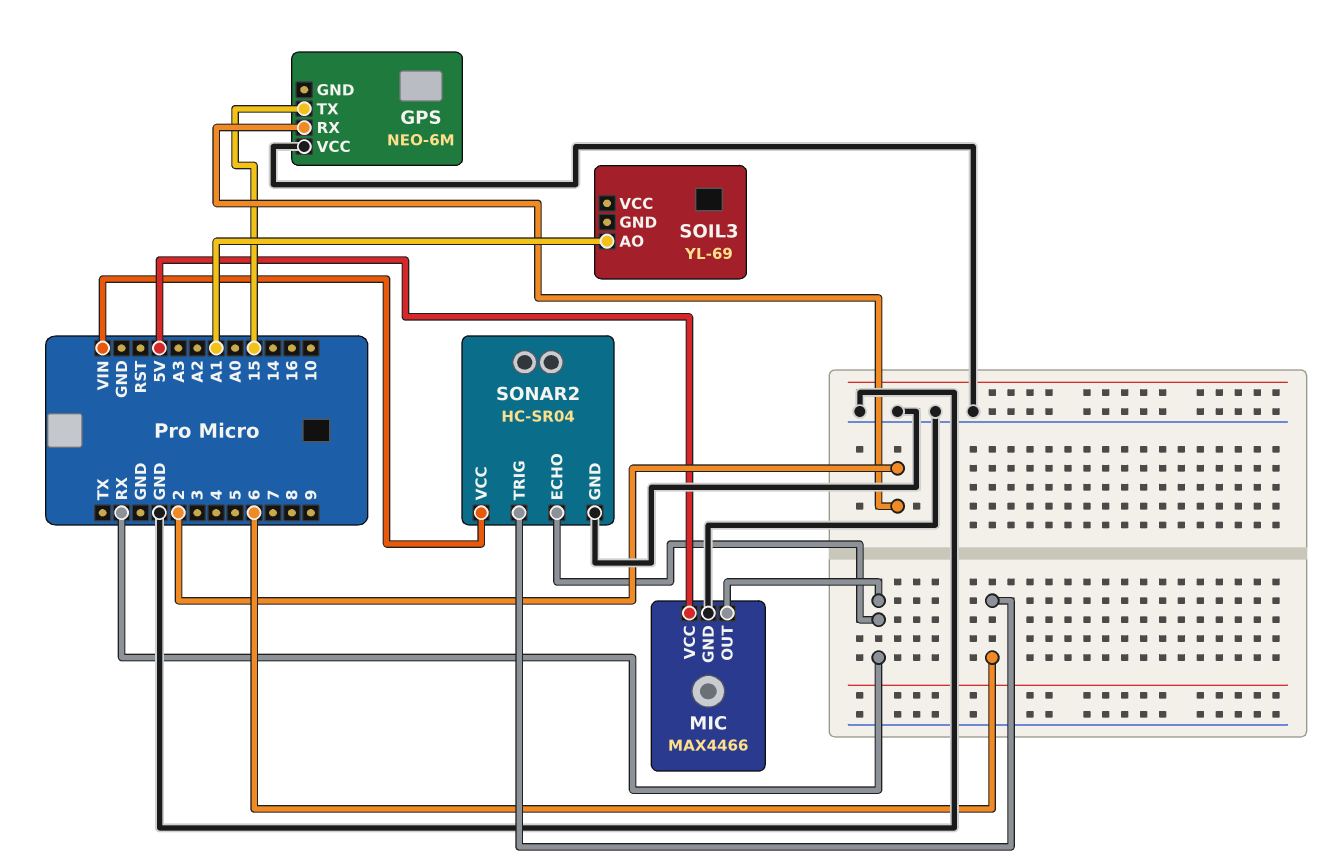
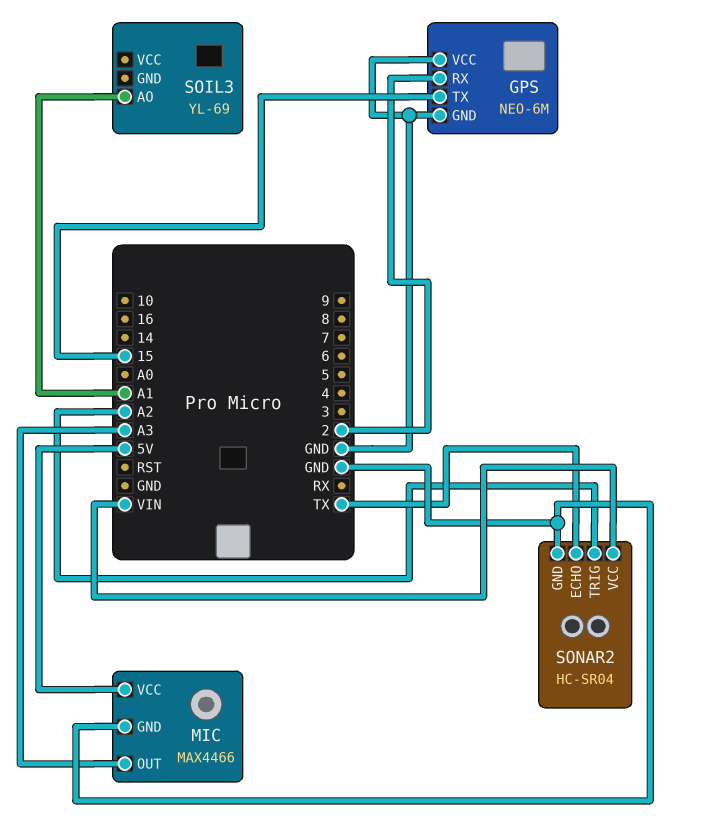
GPS pin GND: none -> GND
MIC pin OUT: RX -> A3
SONAR2 pin ECHO: RX -> TX
SONAR2 pin TRIG: 6 -> A2

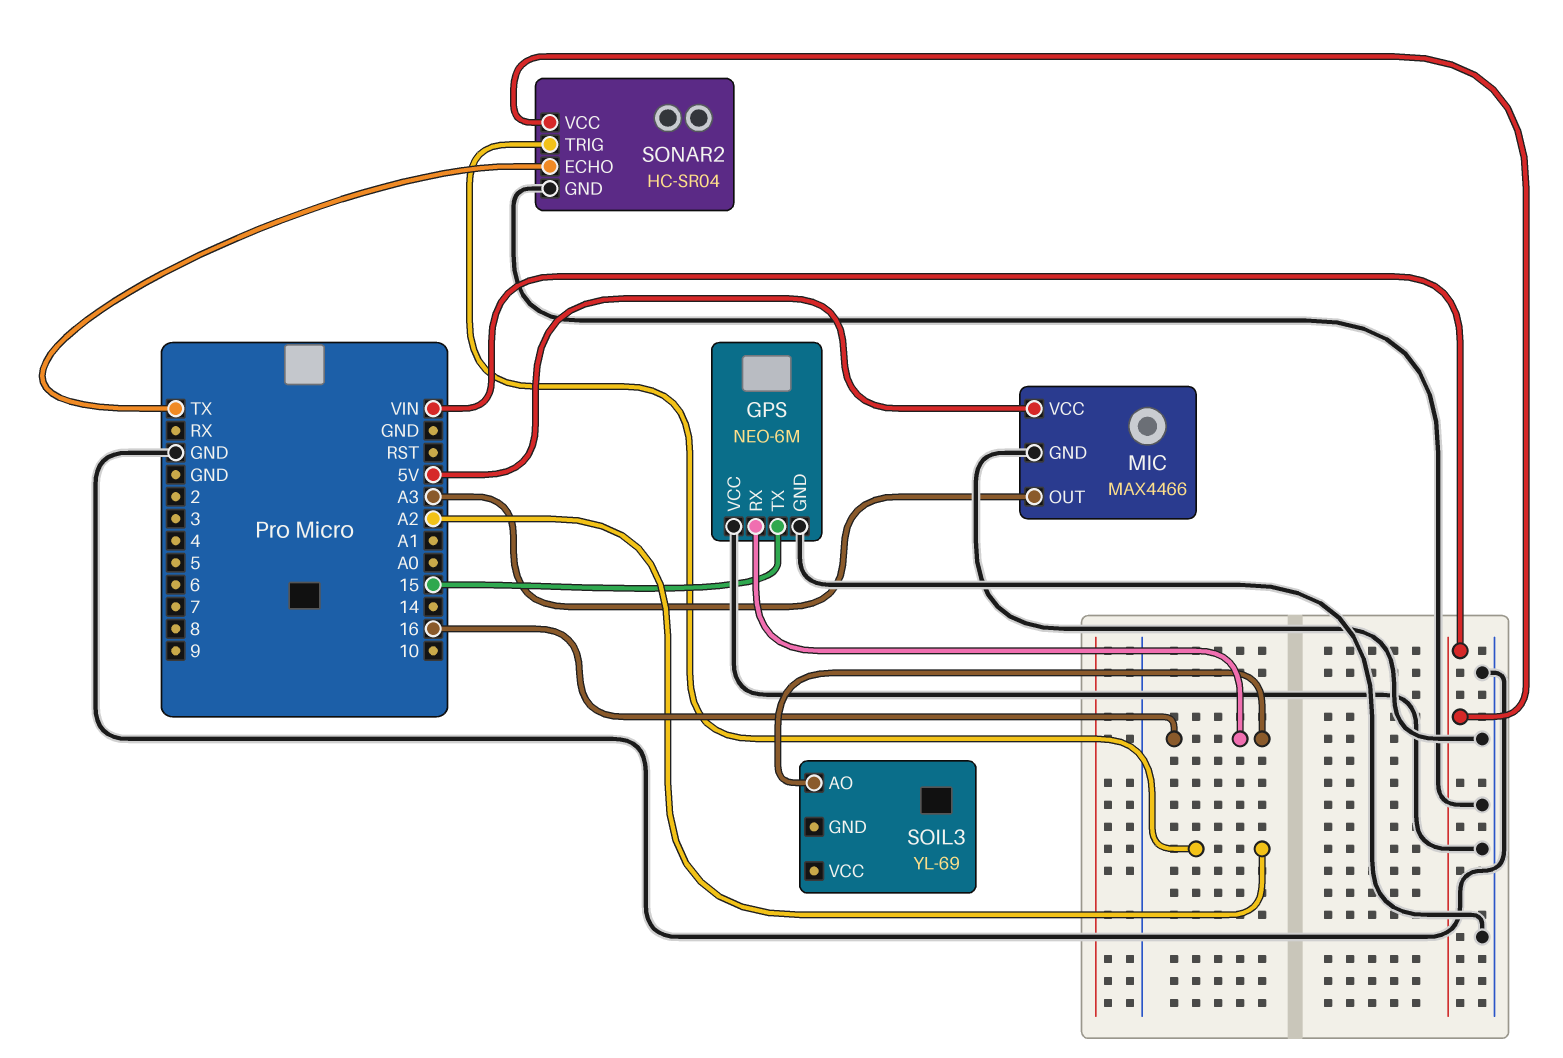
GPS pin RX: 2 -> 16
SOIL3 pin AO: A1 -> 16

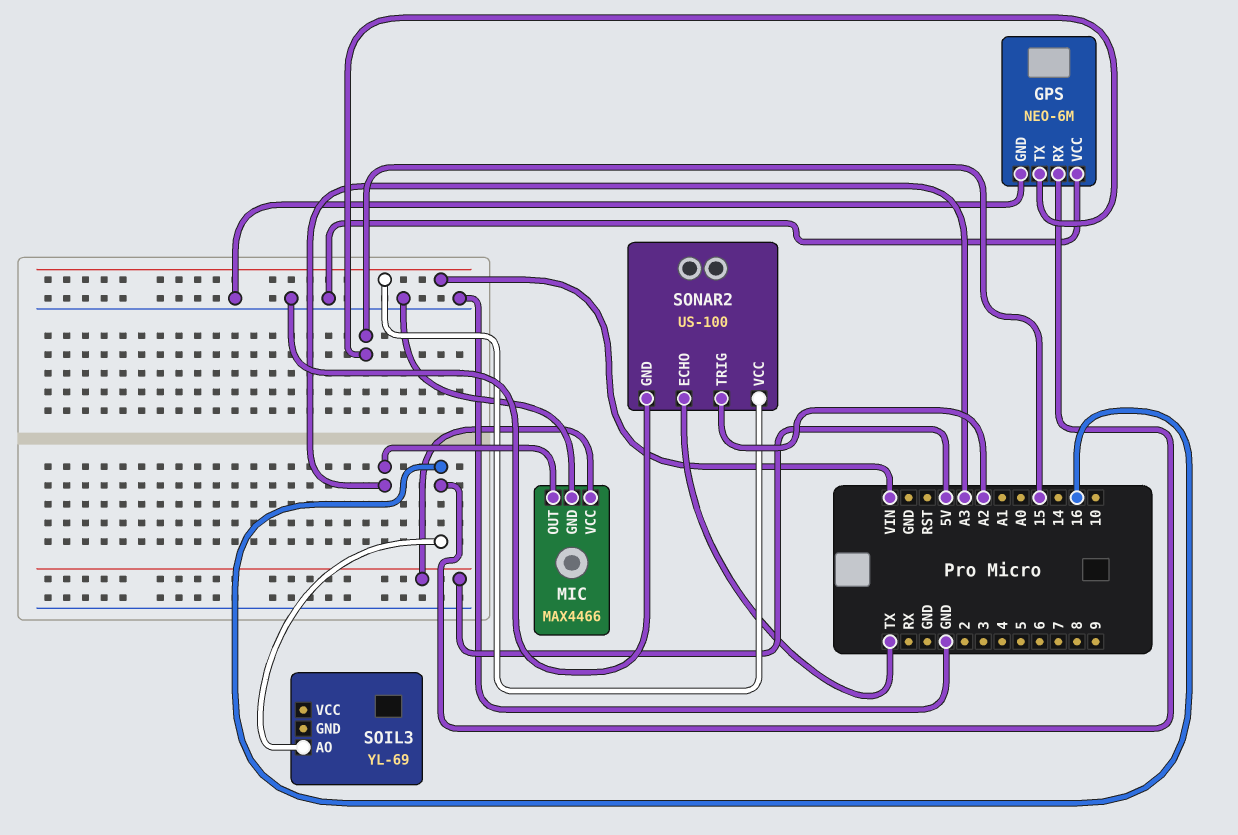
SONAR2: HC-SR04 -> US-100

